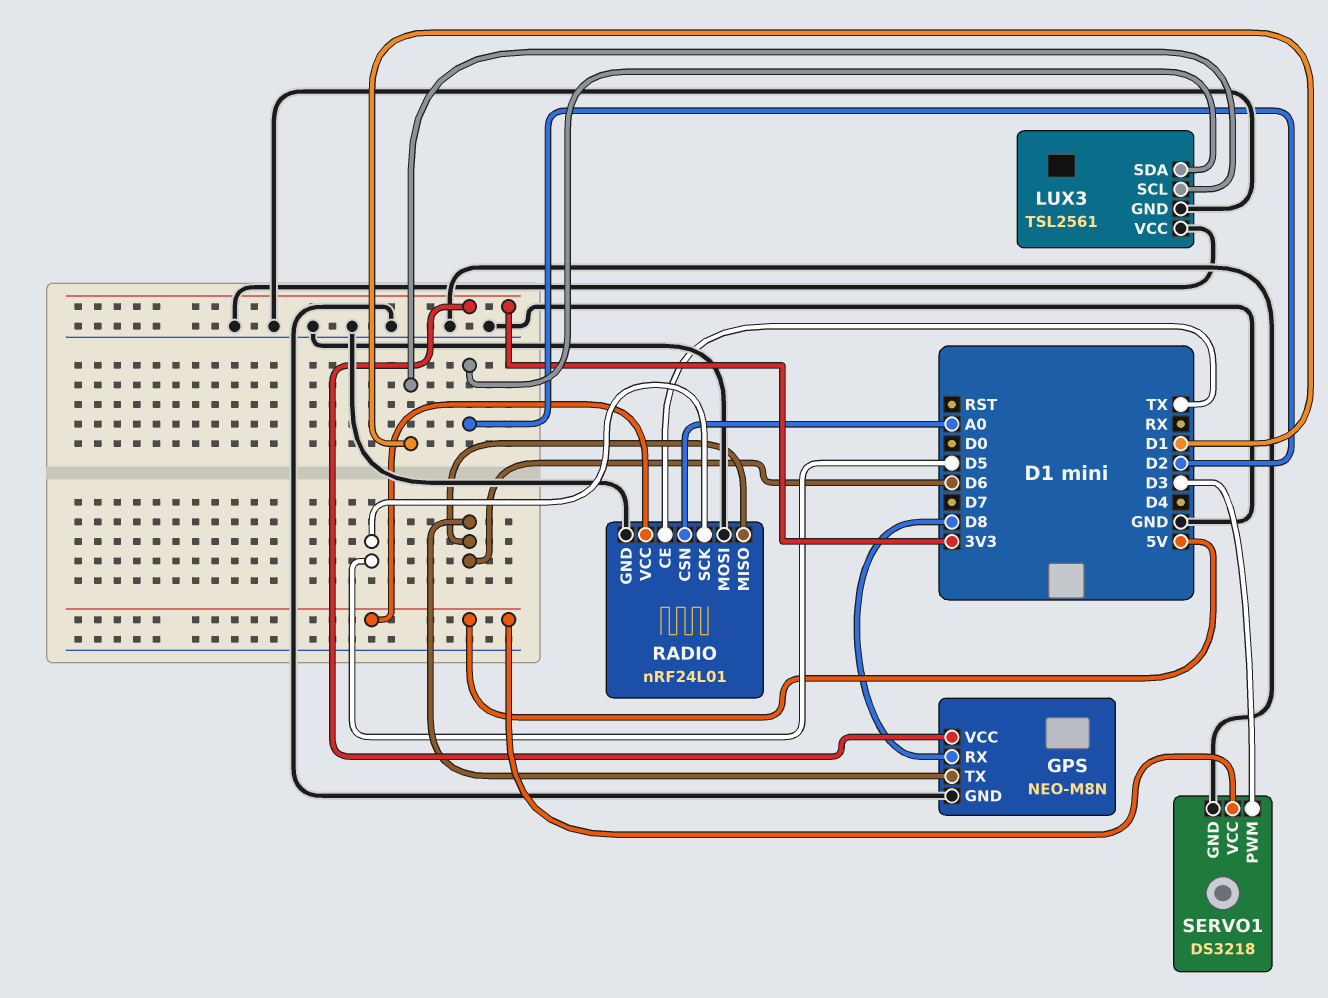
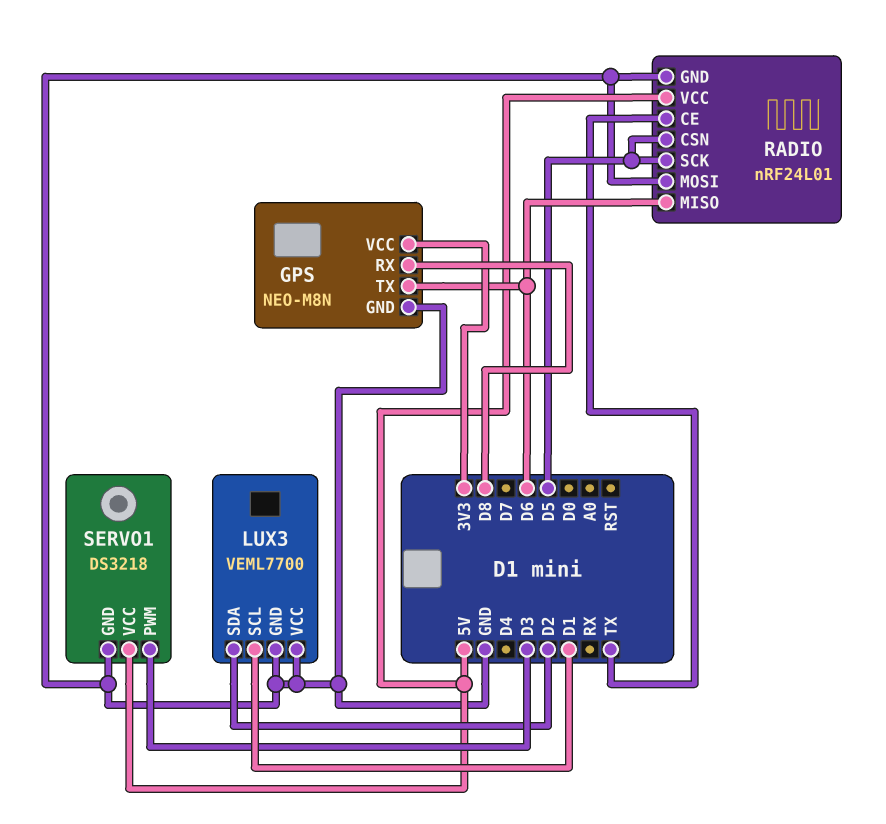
LUX3: TSL2561 -> VEML7700
RADIO pin CSN: A0 -> D5

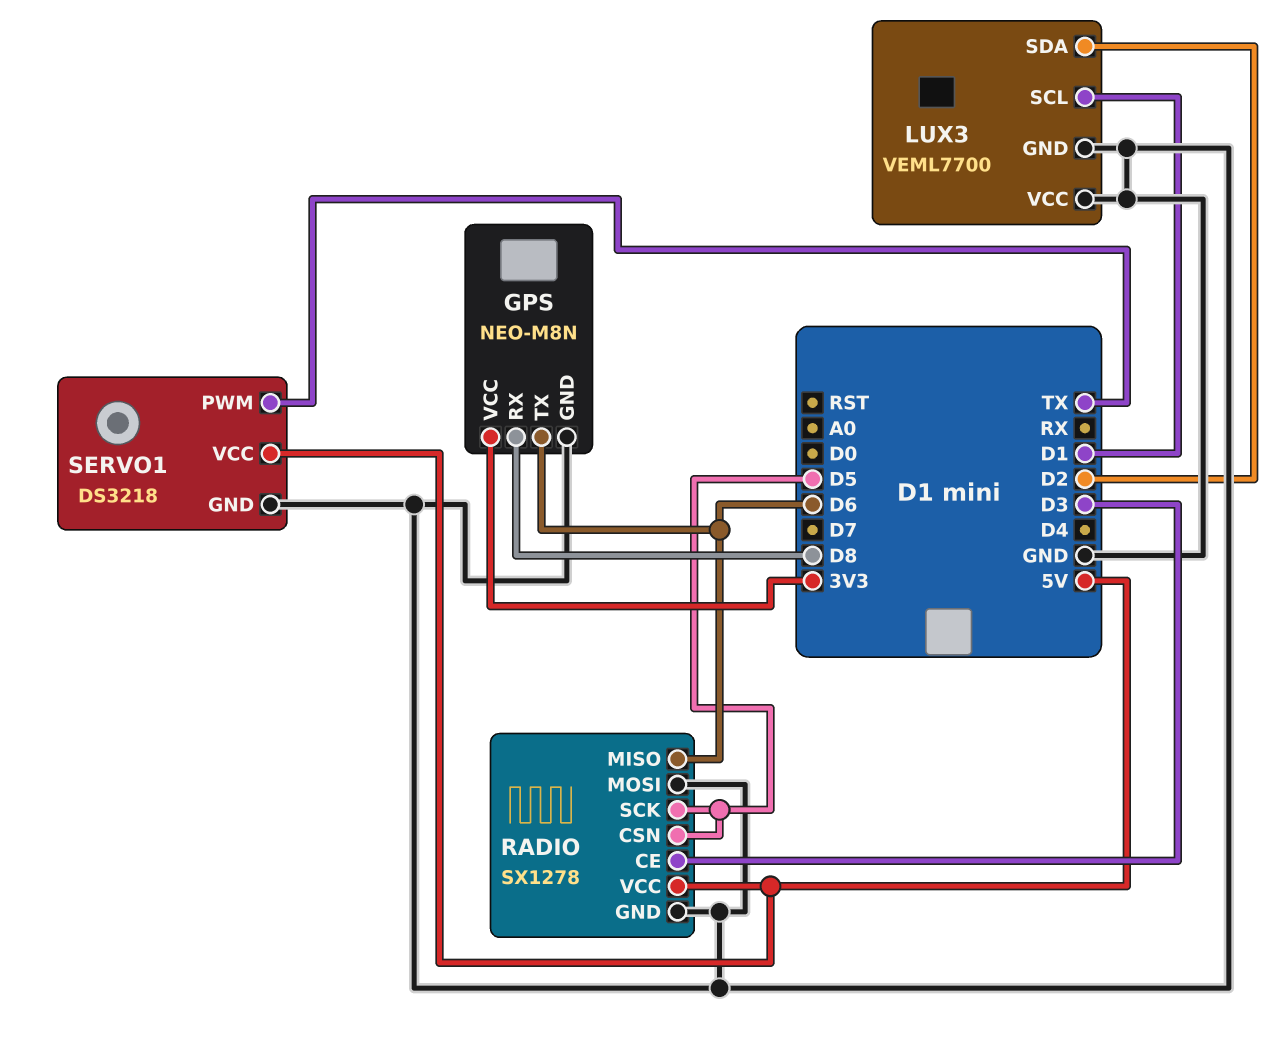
RADIO: nRF24L01 -> SX1278
RADIO pin CE: TX -> D3
SERVO1 pin PWM: D3 -> TX

